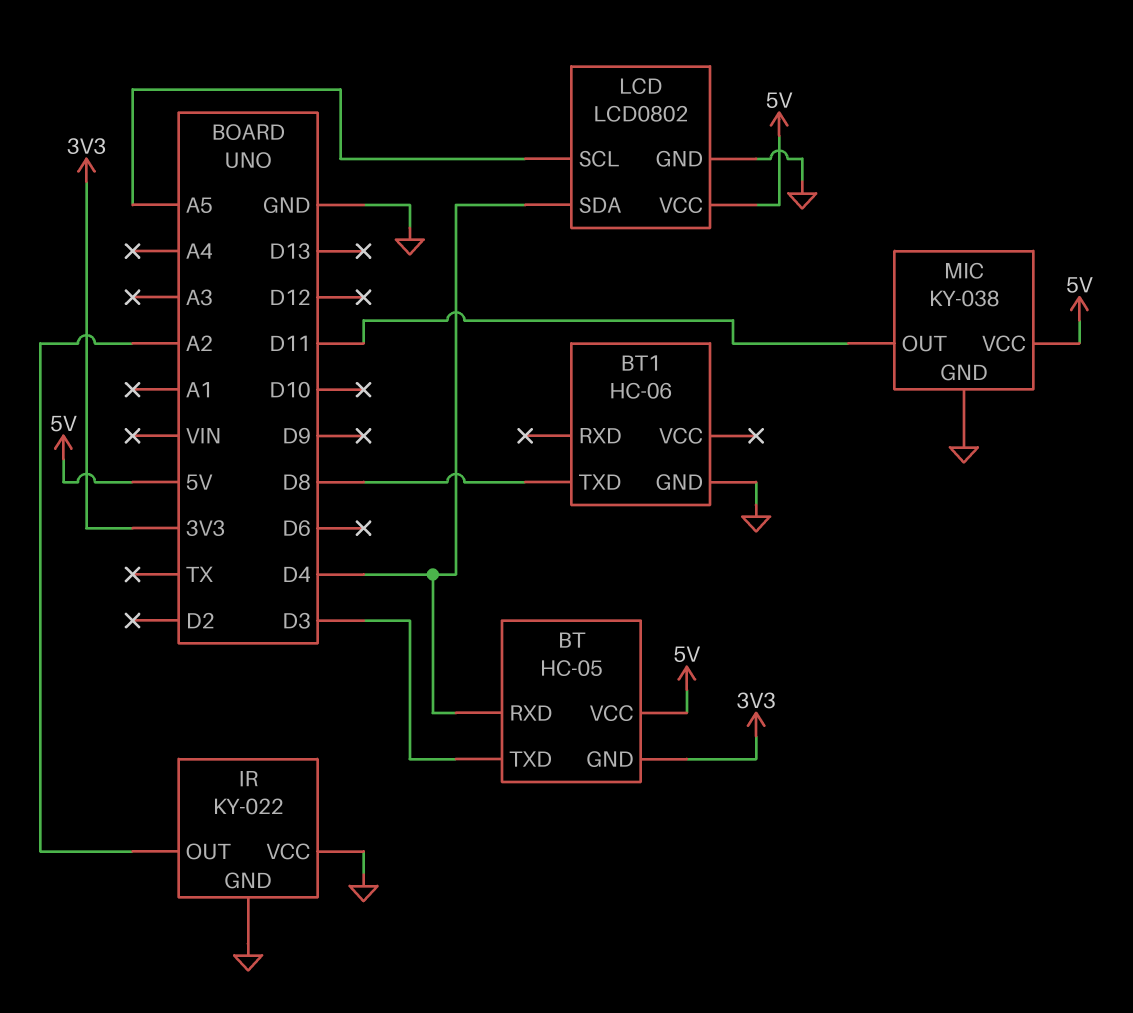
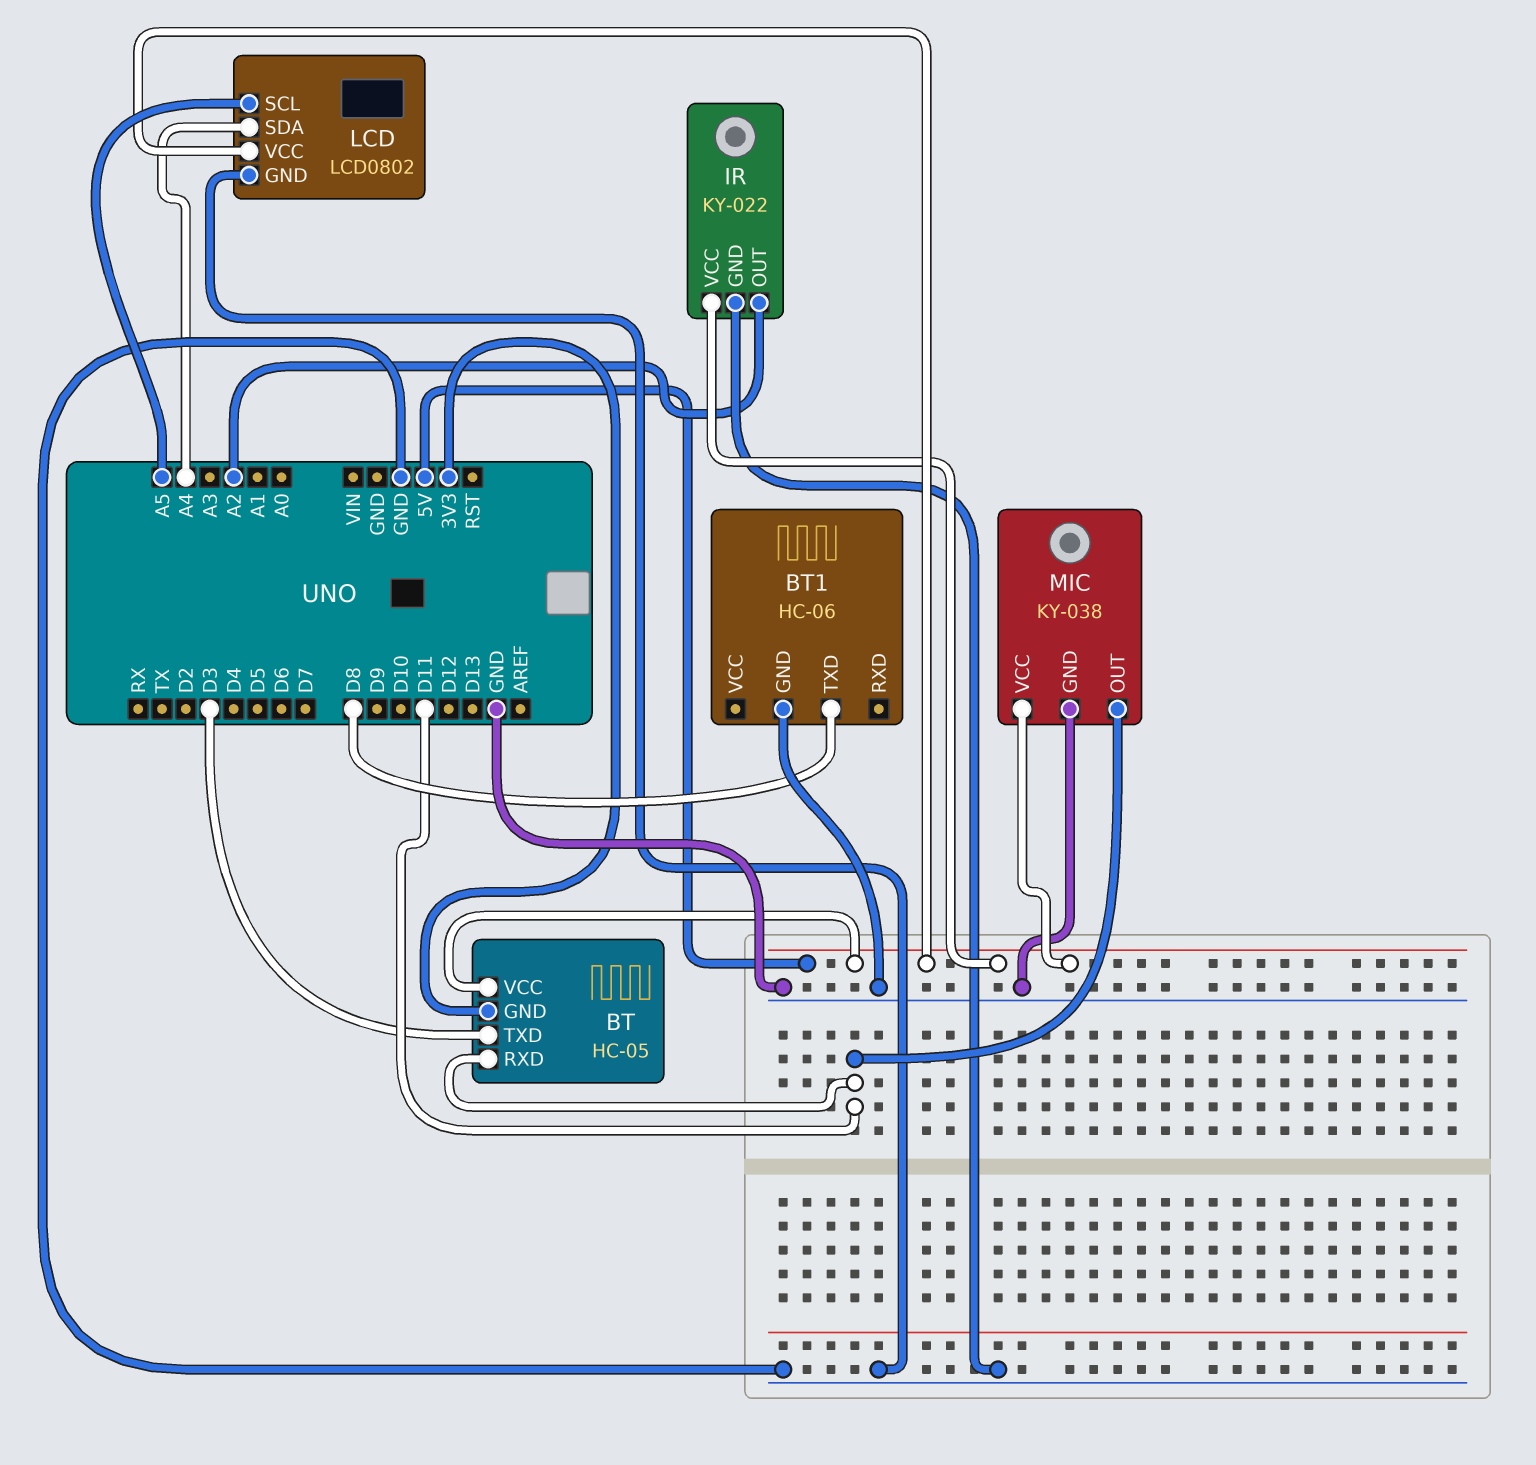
BT pin RXD: D4 -> D11
IR pin VCC: GND -> 5V
LCD pin SDA: D4 -> A4

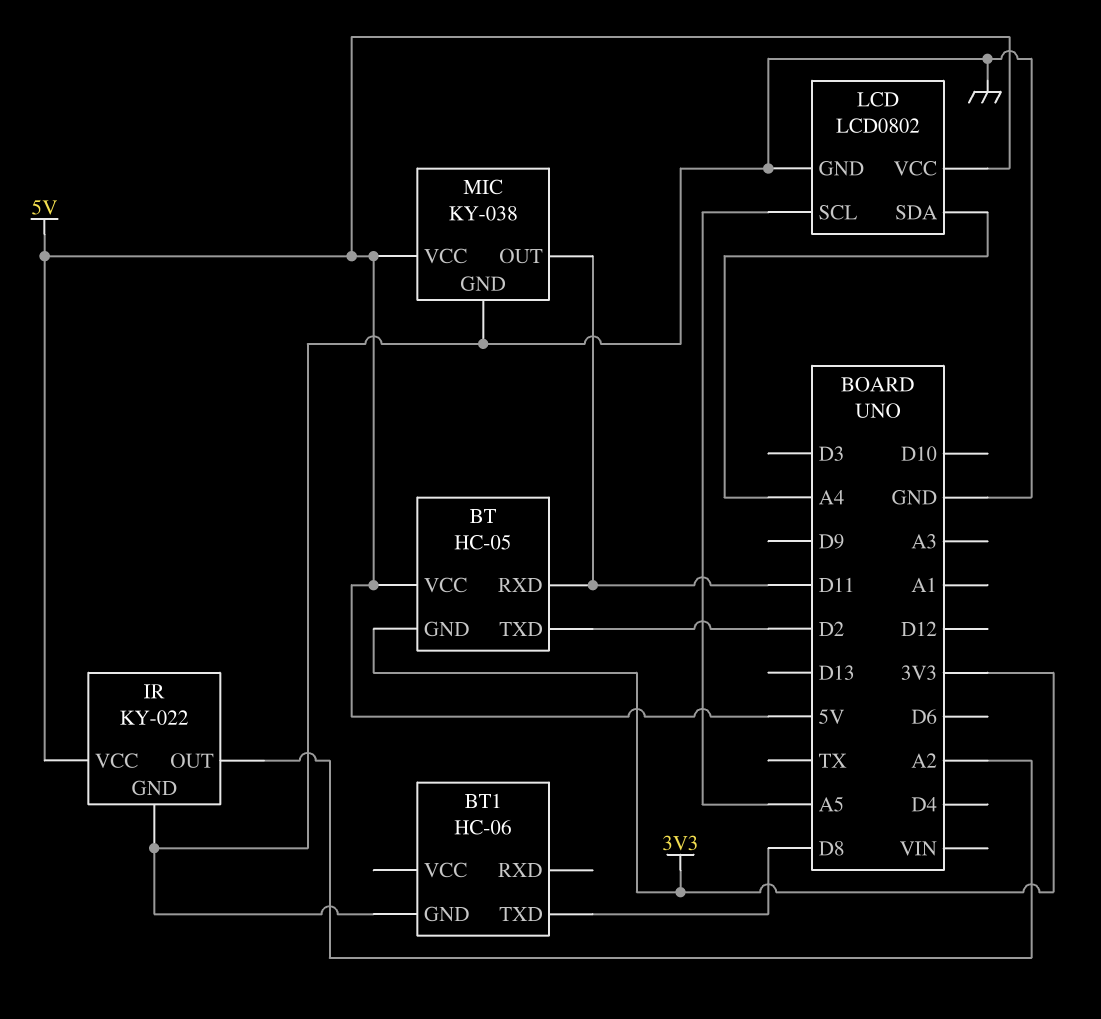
BT pin TXD: D3 -> D2

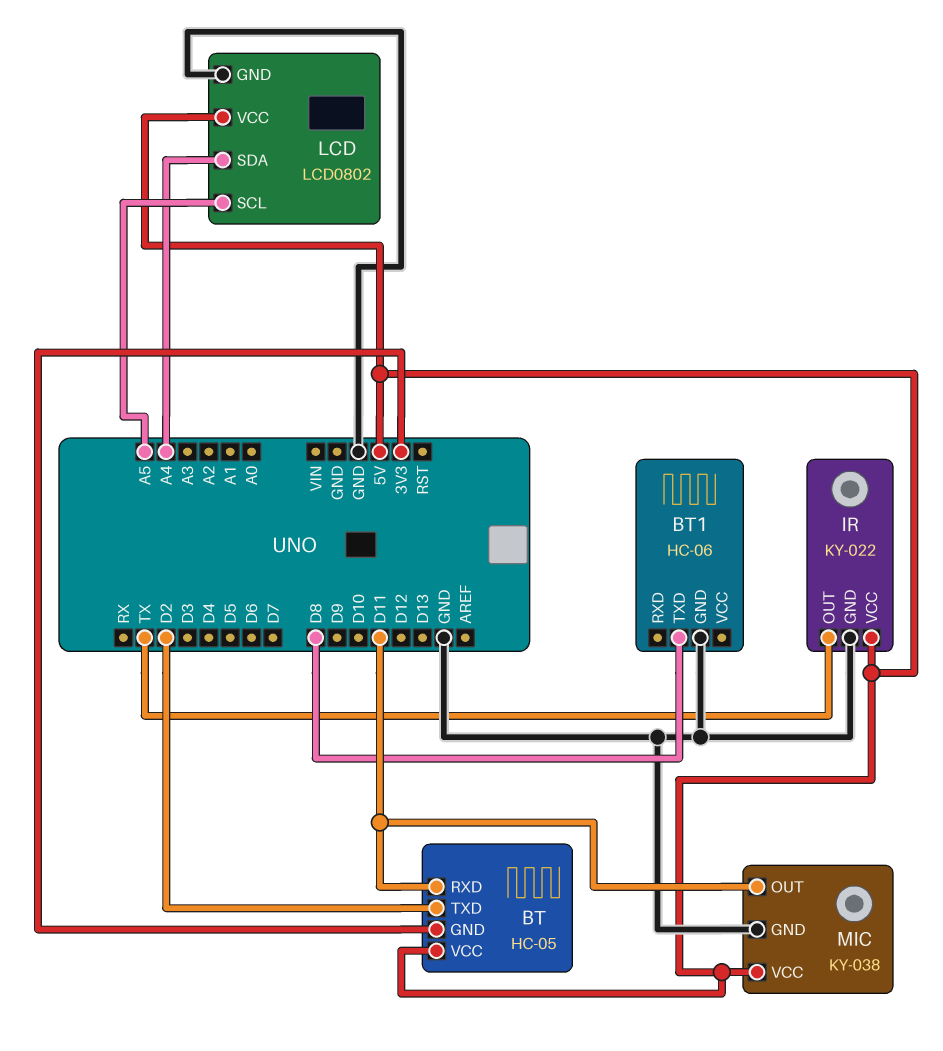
IR pin OUT: A2 -> TX

